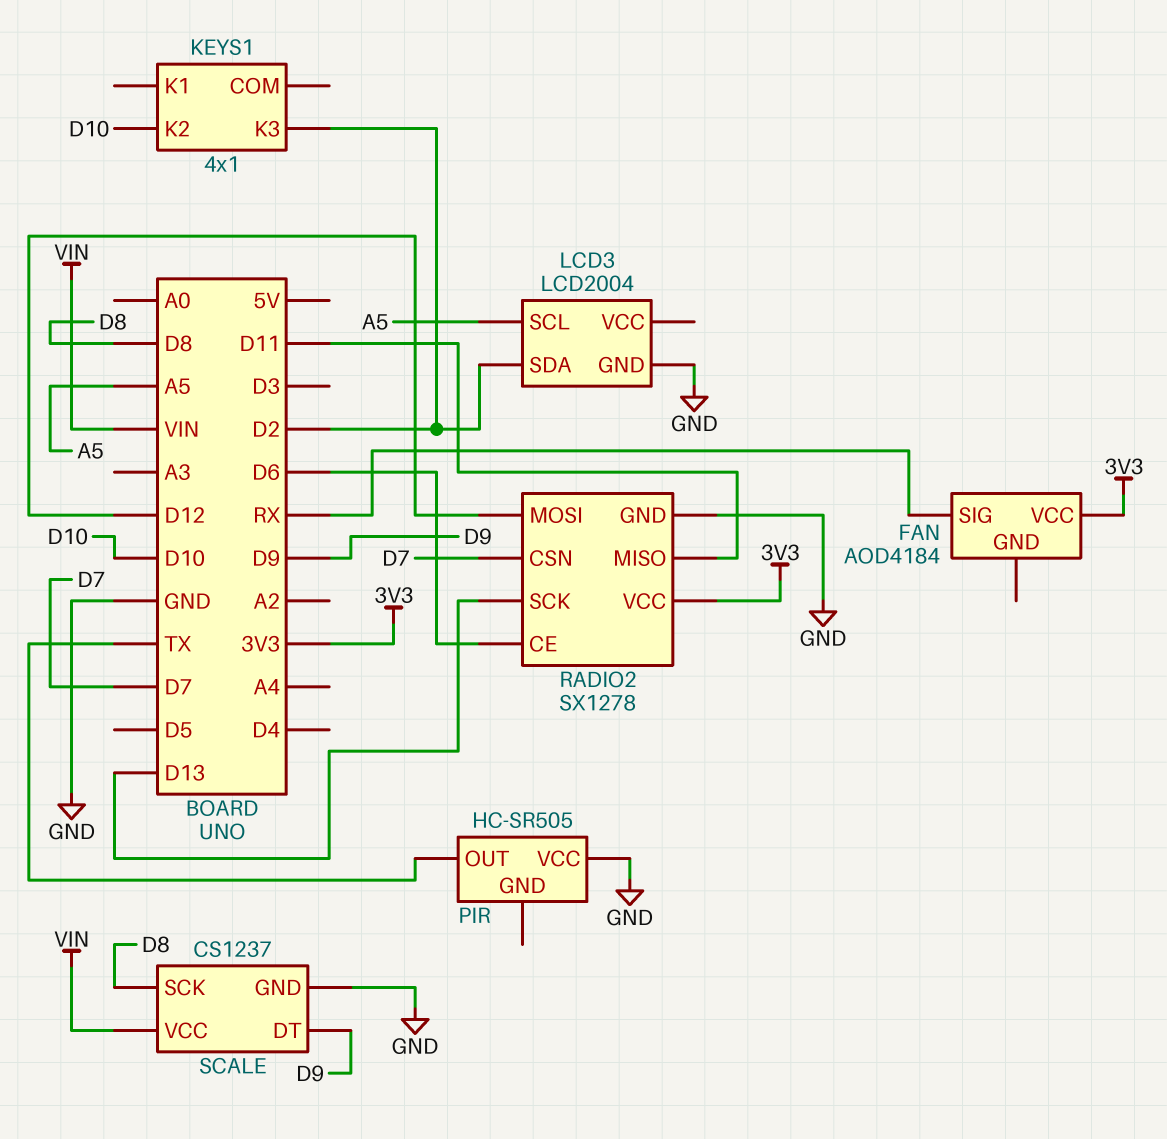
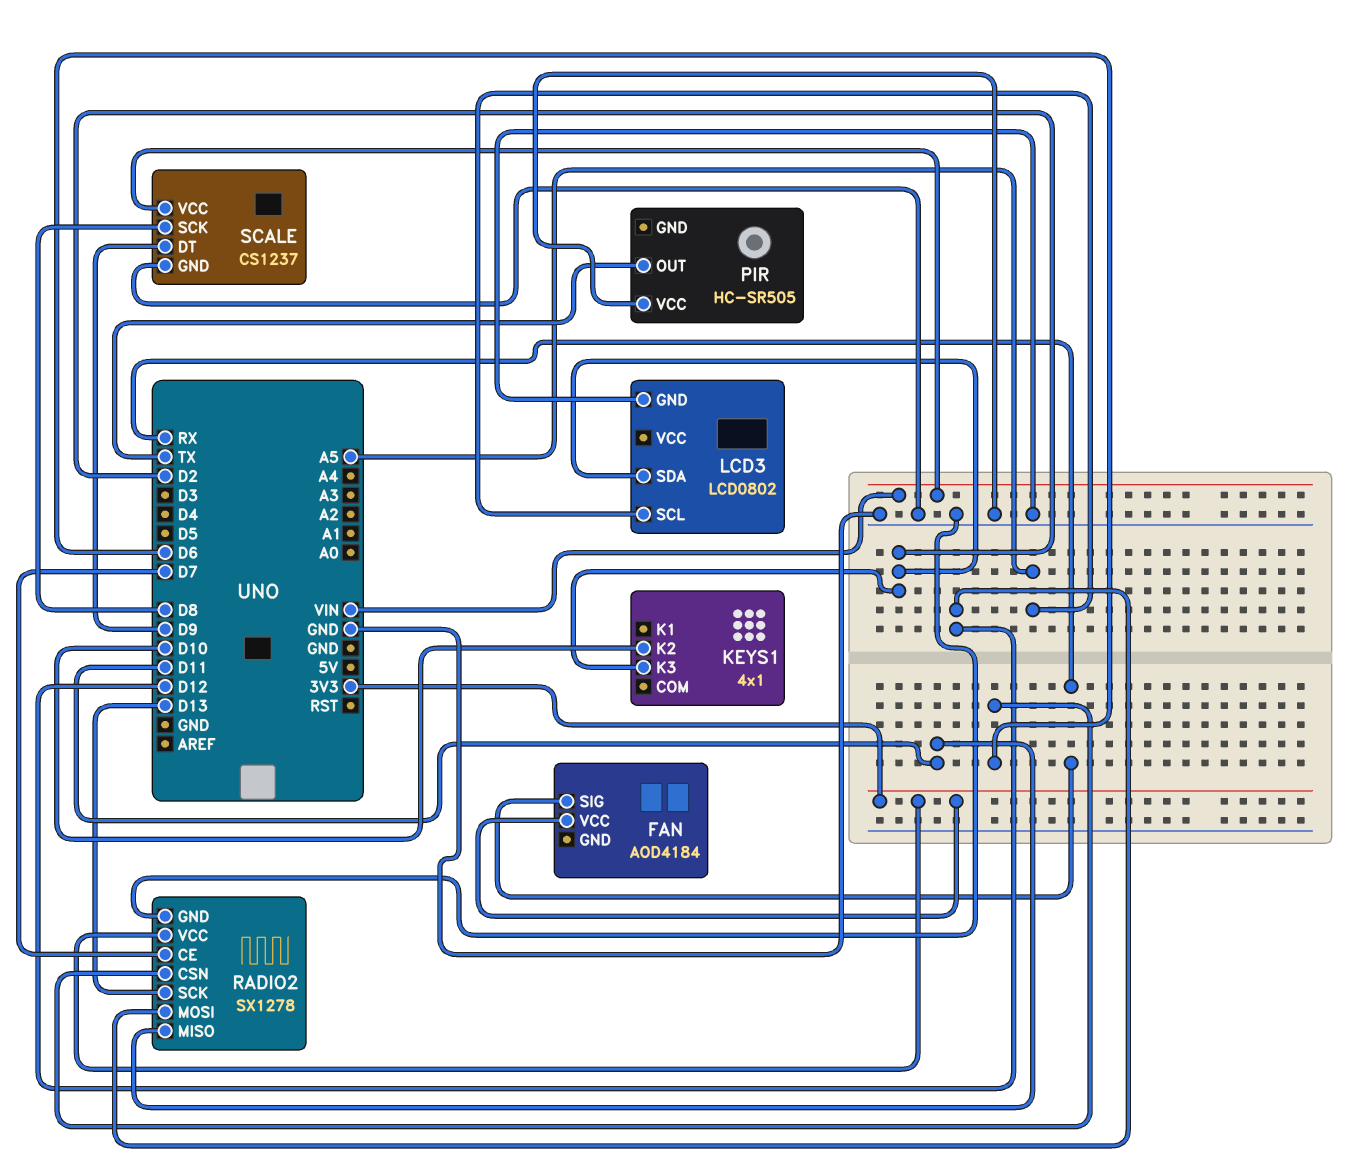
LCD3: LCD2004 -> LCD0802
RADIO2 pin CE: D6 -> D7
RADIO2 pin CSN: D7 -> D6

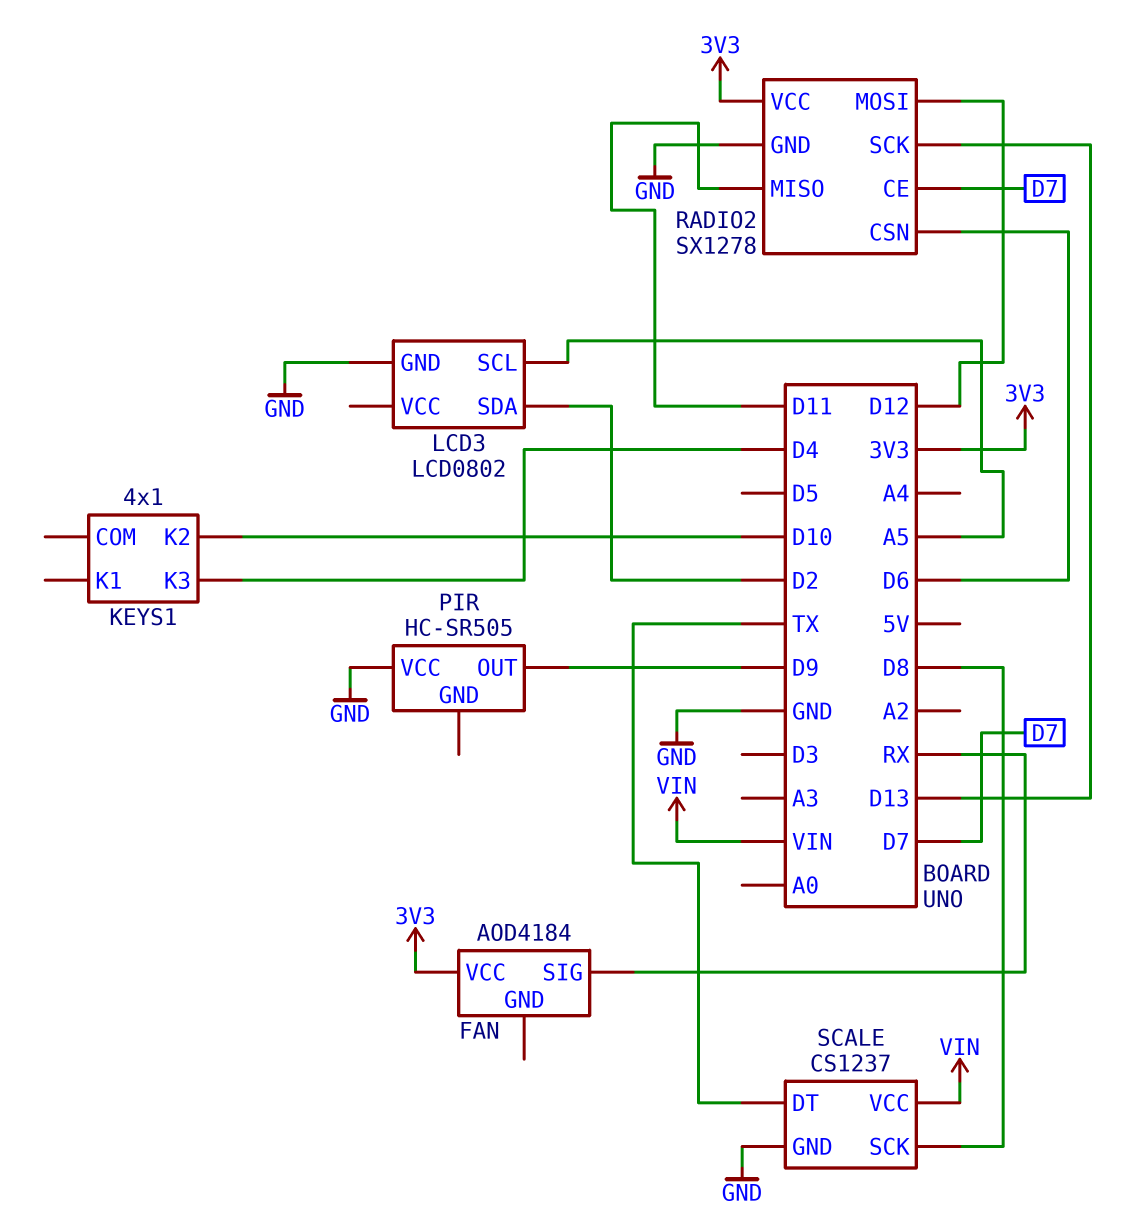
KEYS1 pin K3: D2 -> D4
PIR pin OUT: TX -> D9
SCALE pin DT: D9 -> TX

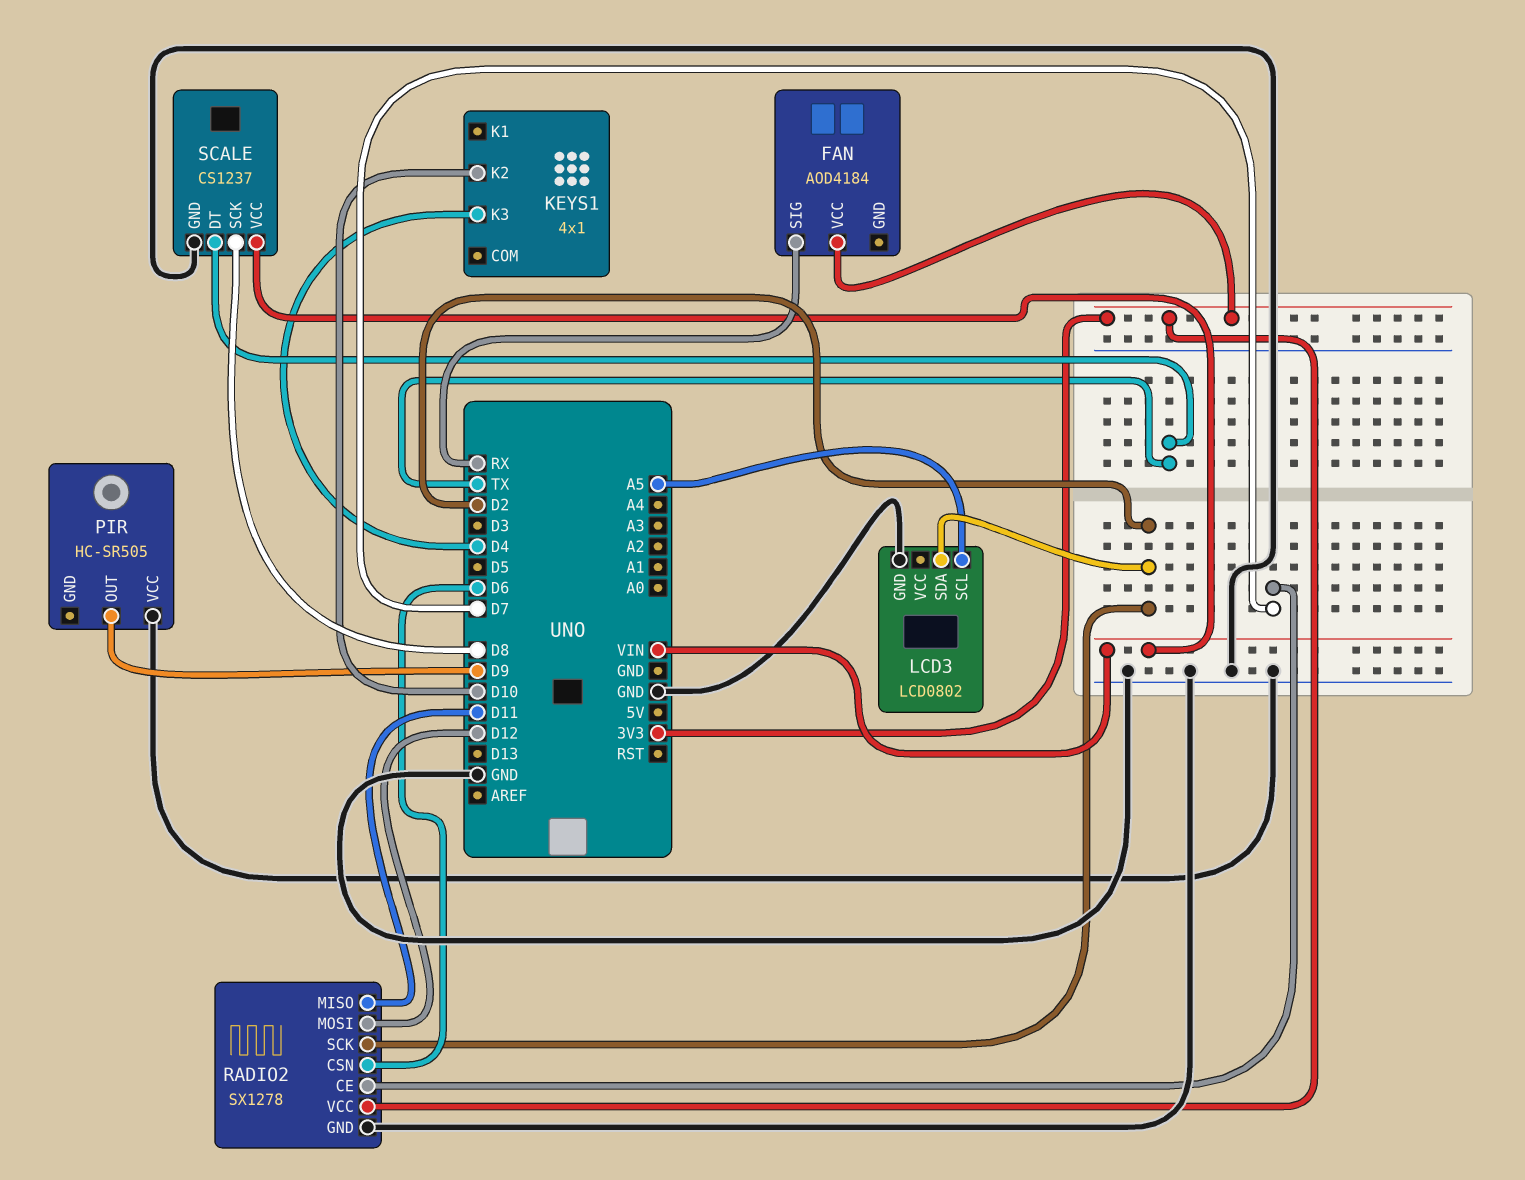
RADIO2 pin SCK: D13 -> D2

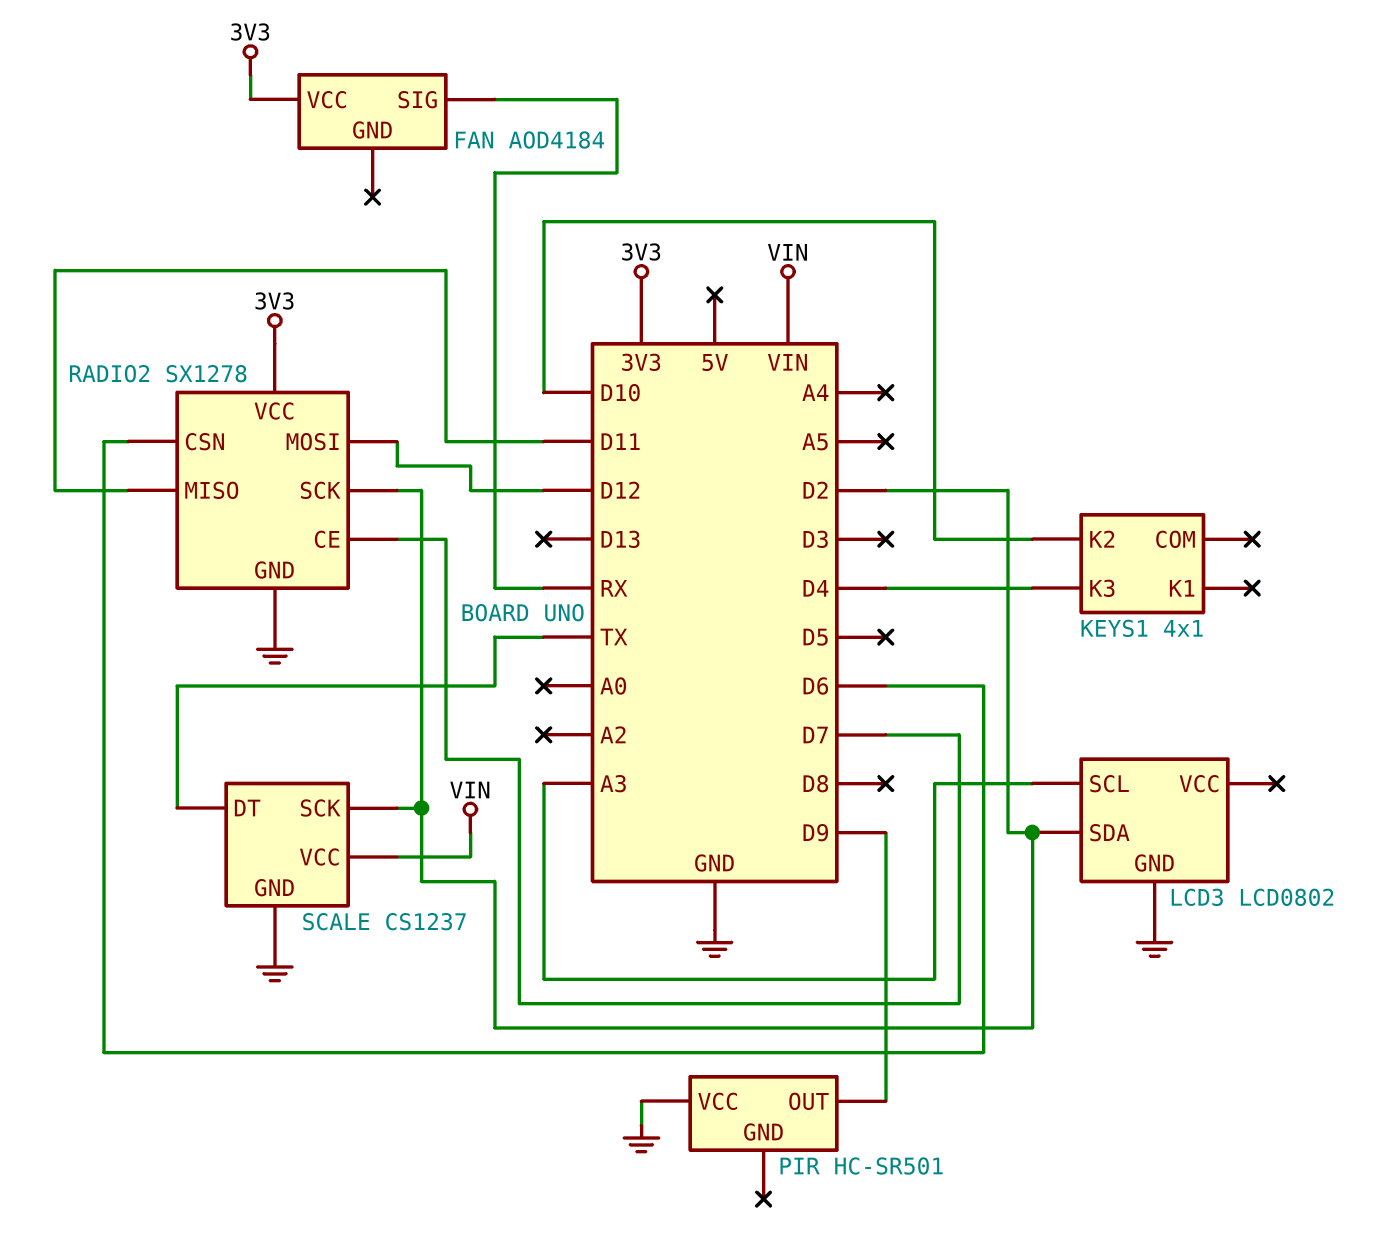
LCD3 pin SCL: A5 -> A3
PIR: HC-SR505 -> HC-SR501
SCALE pin SCK: D8 -> D2

